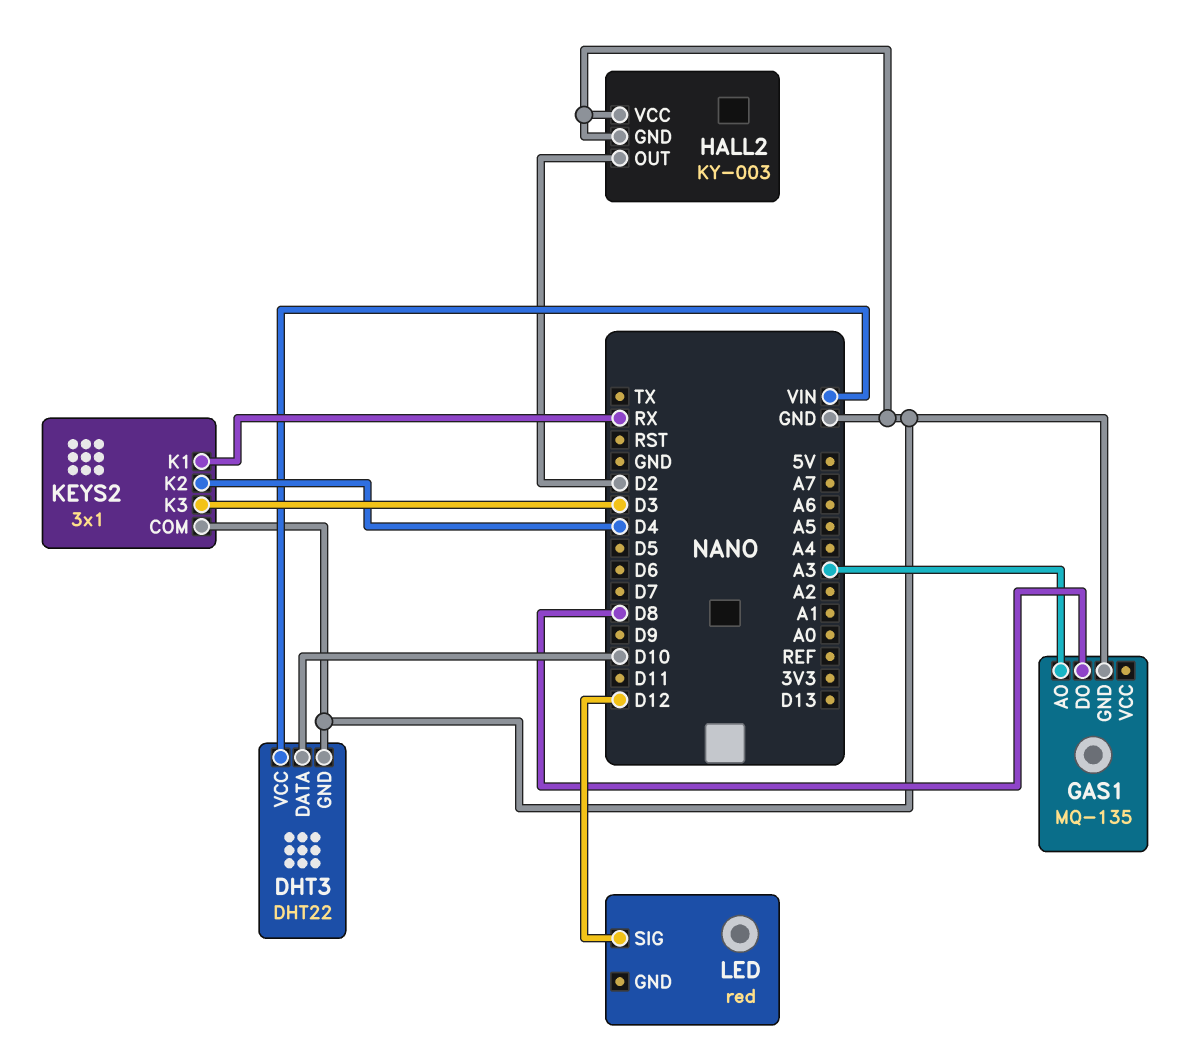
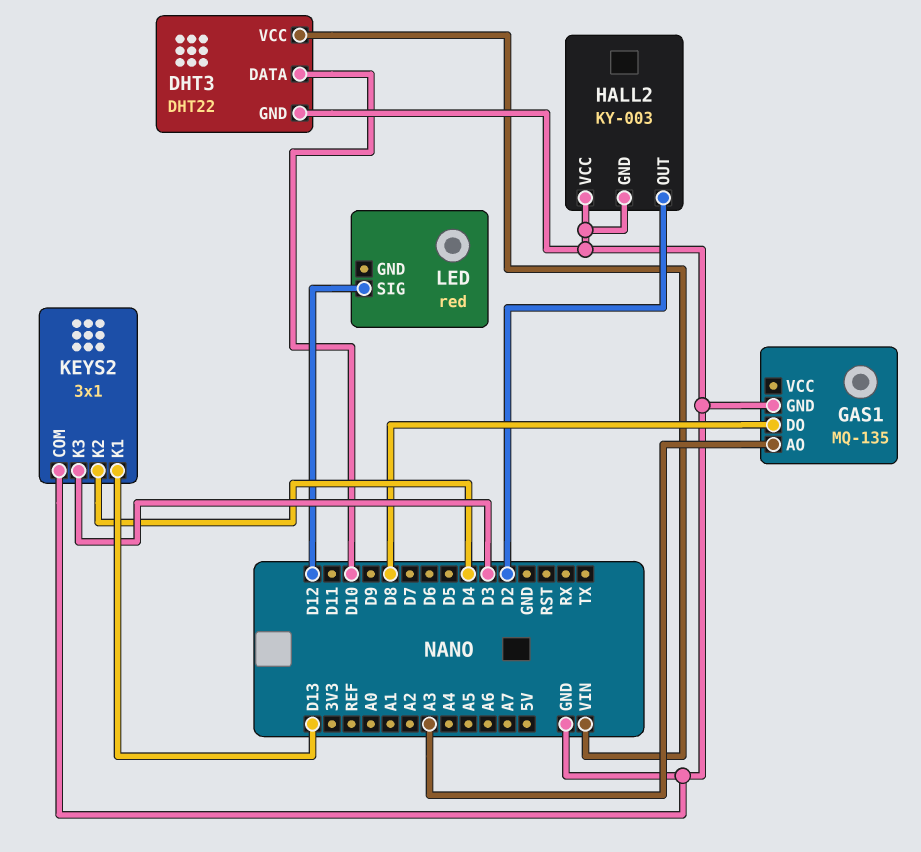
KEYS2 pin K1: RX -> D13

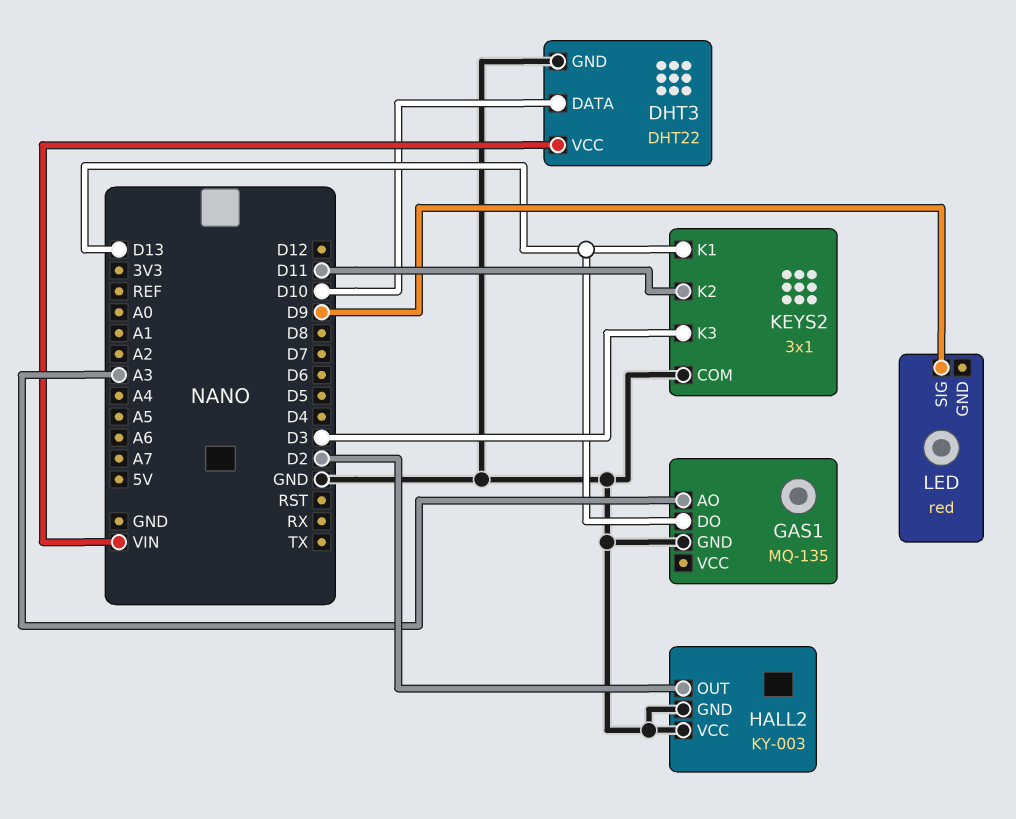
GAS1 pin DO: D8 -> D13
KEYS2 pin K2: D4 -> D11
LED pin SIG: D12 -> D9

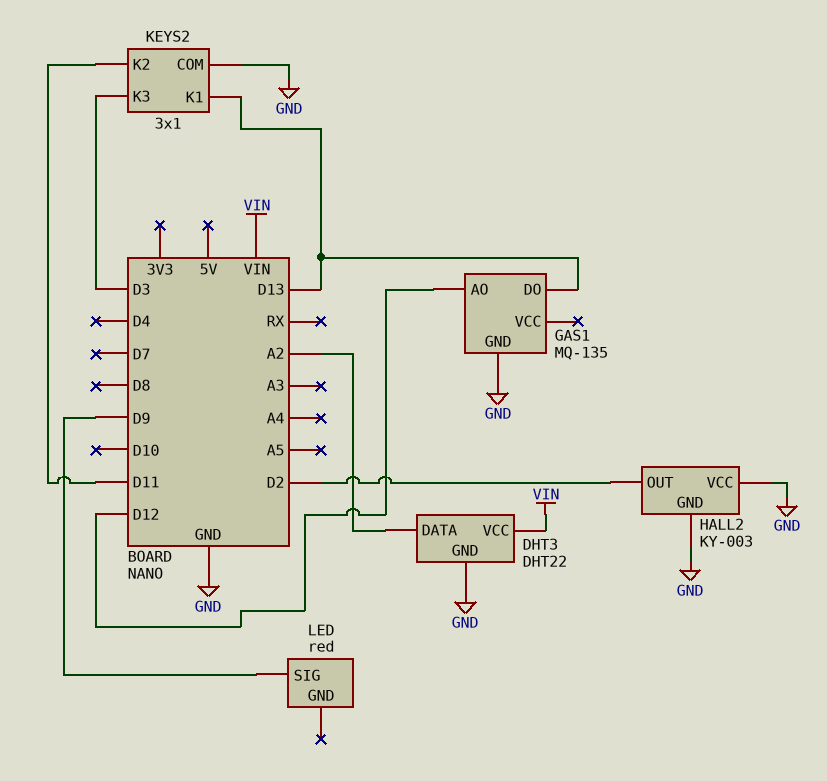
DHT3 pin DATA: D10 -> A2
GAS1 pin AO: A3 -> D12

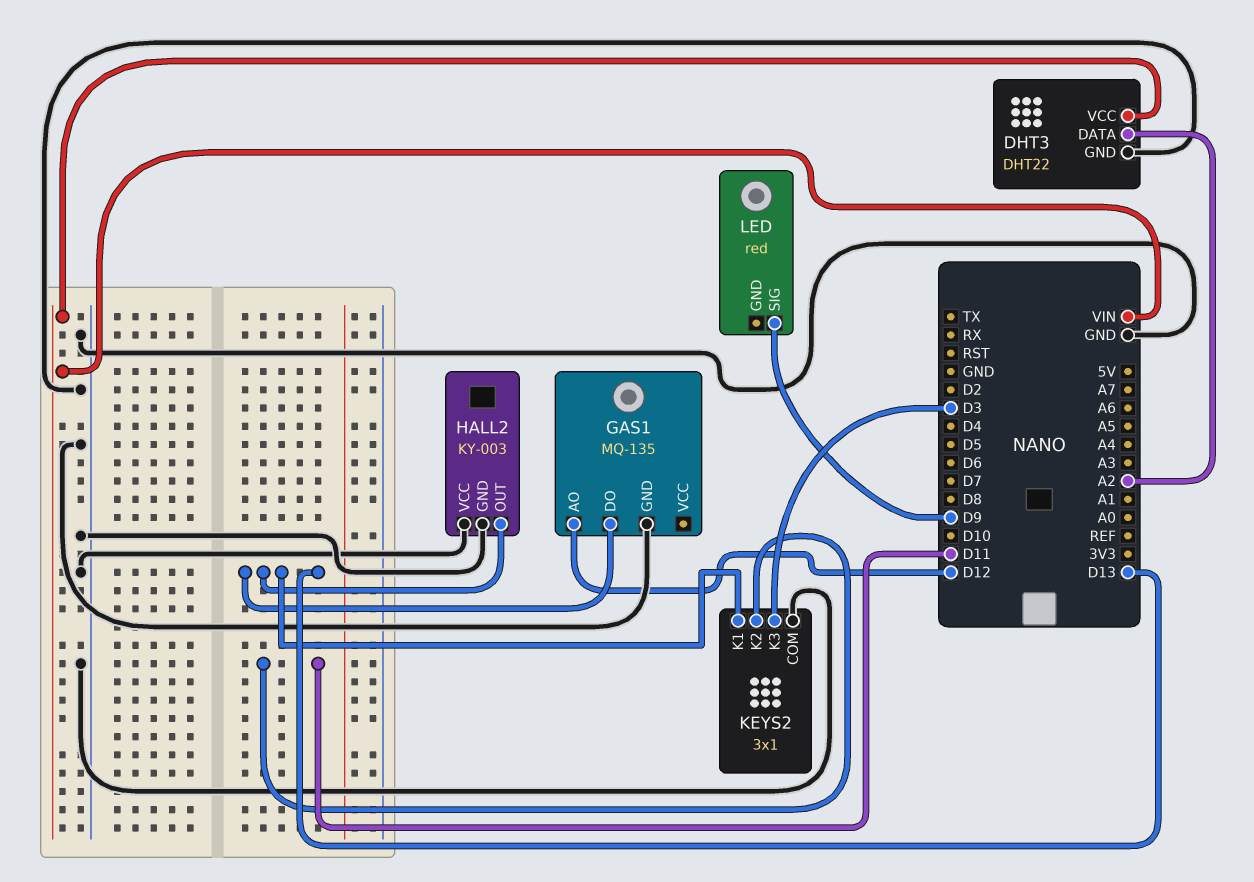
HALL2 pin OUT: D2 -> D13

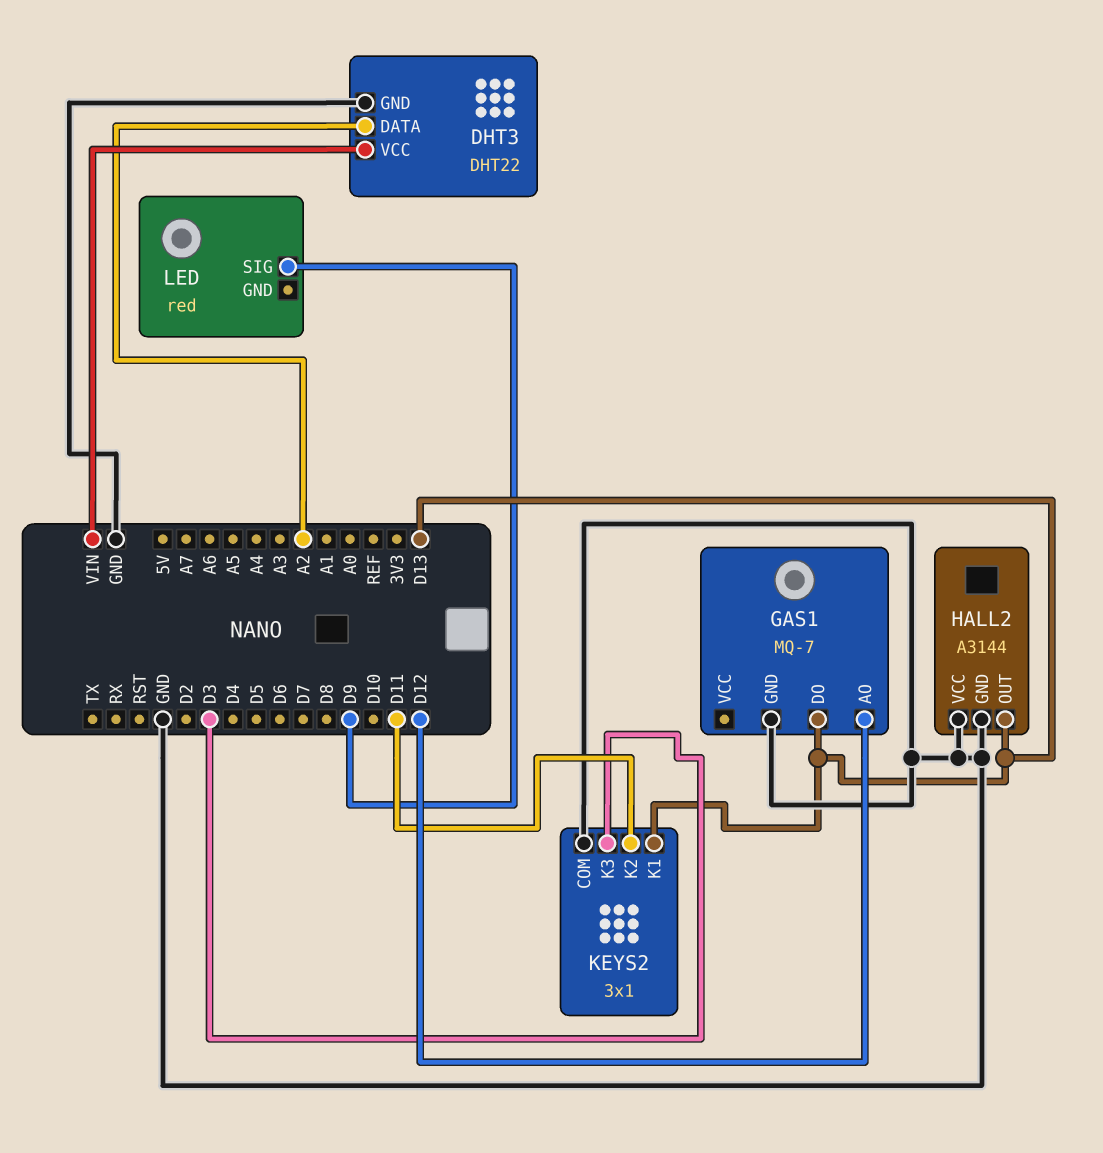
GAS1: MQ-135 -> MQ-7
HALL2: KY-003 -> A3144

